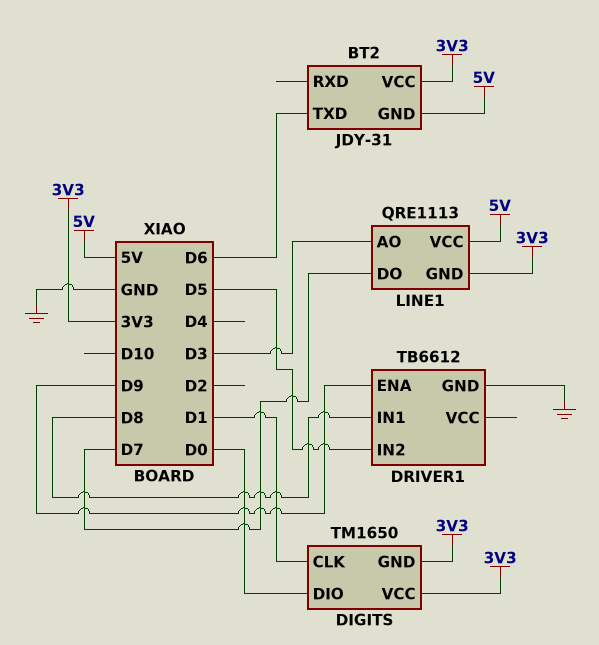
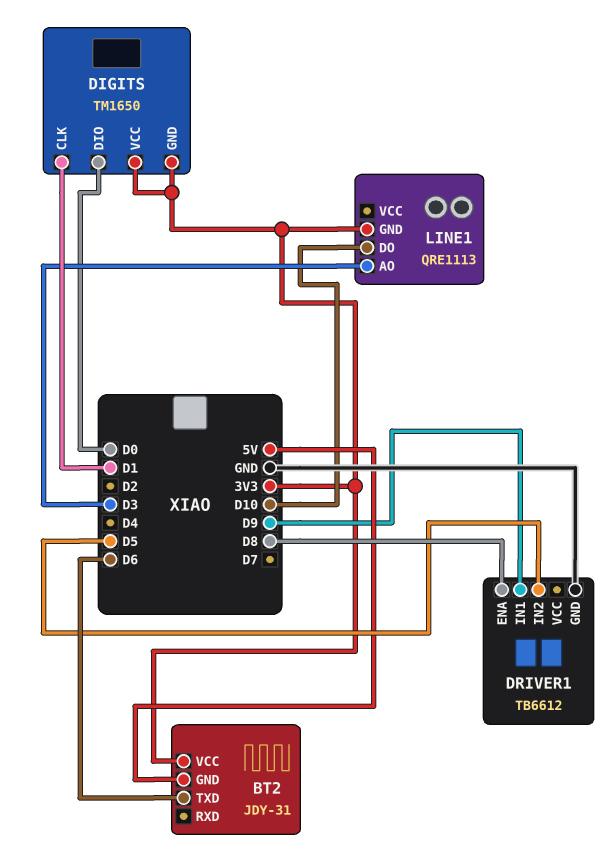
DRIVER1 pin ENA: D9 -> D8
DRIVER1 pin IN1: D8 -> D9
LINE1 pin DO: D7 -> D10
LINE1 pin VCC: 5V -> none

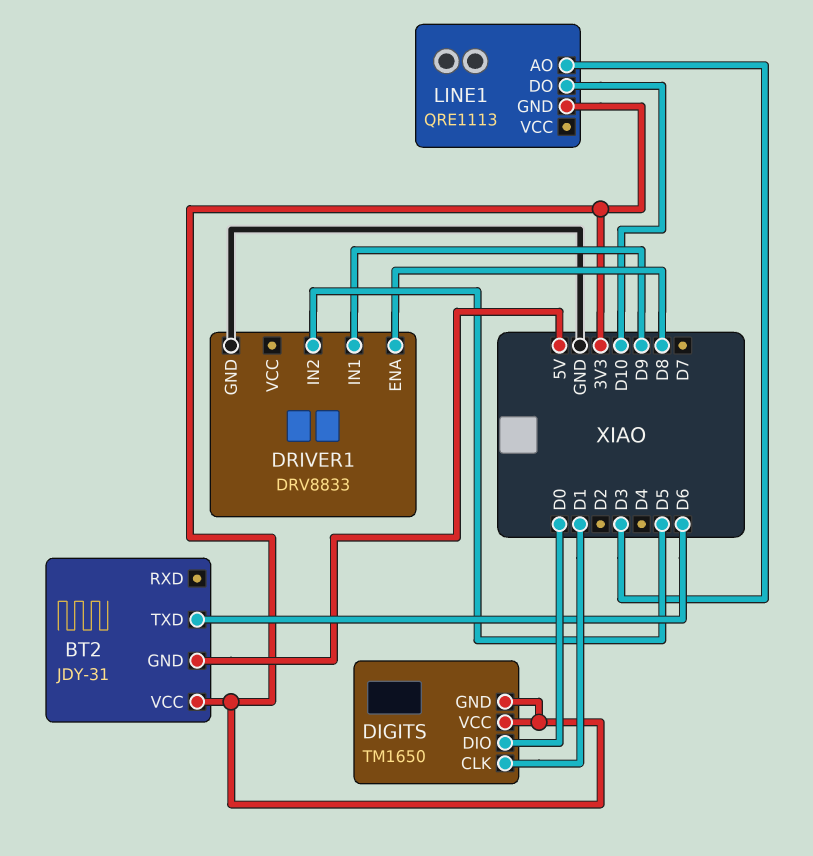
DRIVER1: TB6612 -> DRV8833

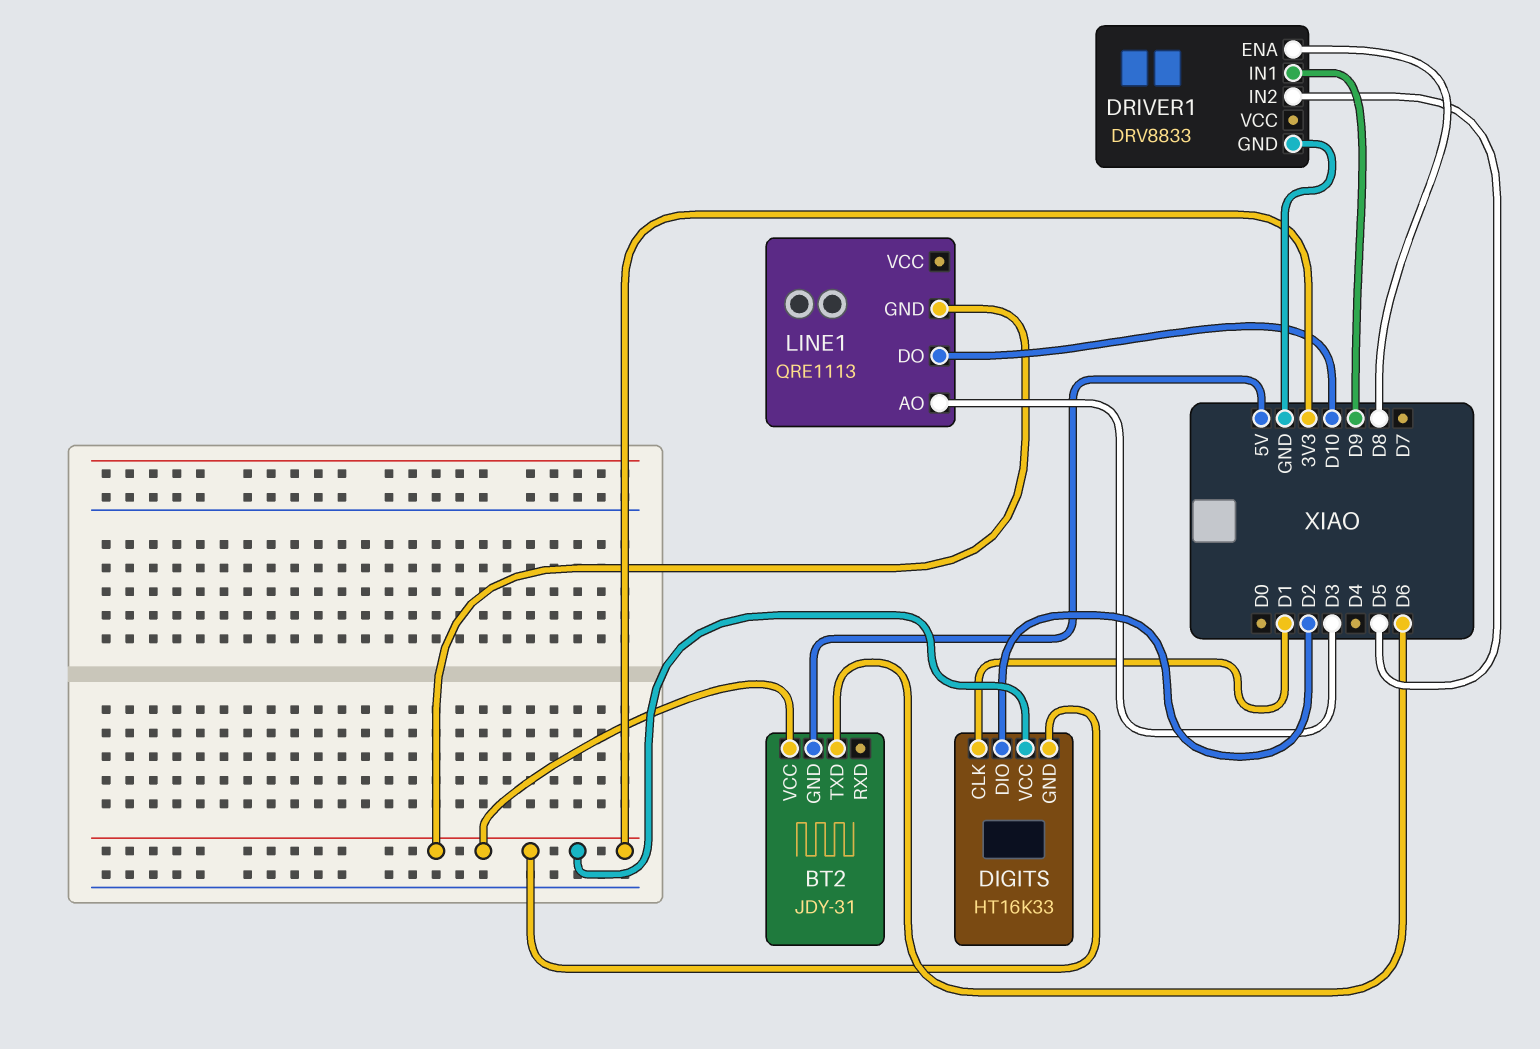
DIGITS: TM1650 -> HT16K33
DIGITS pin DIO: D0 -> D2

